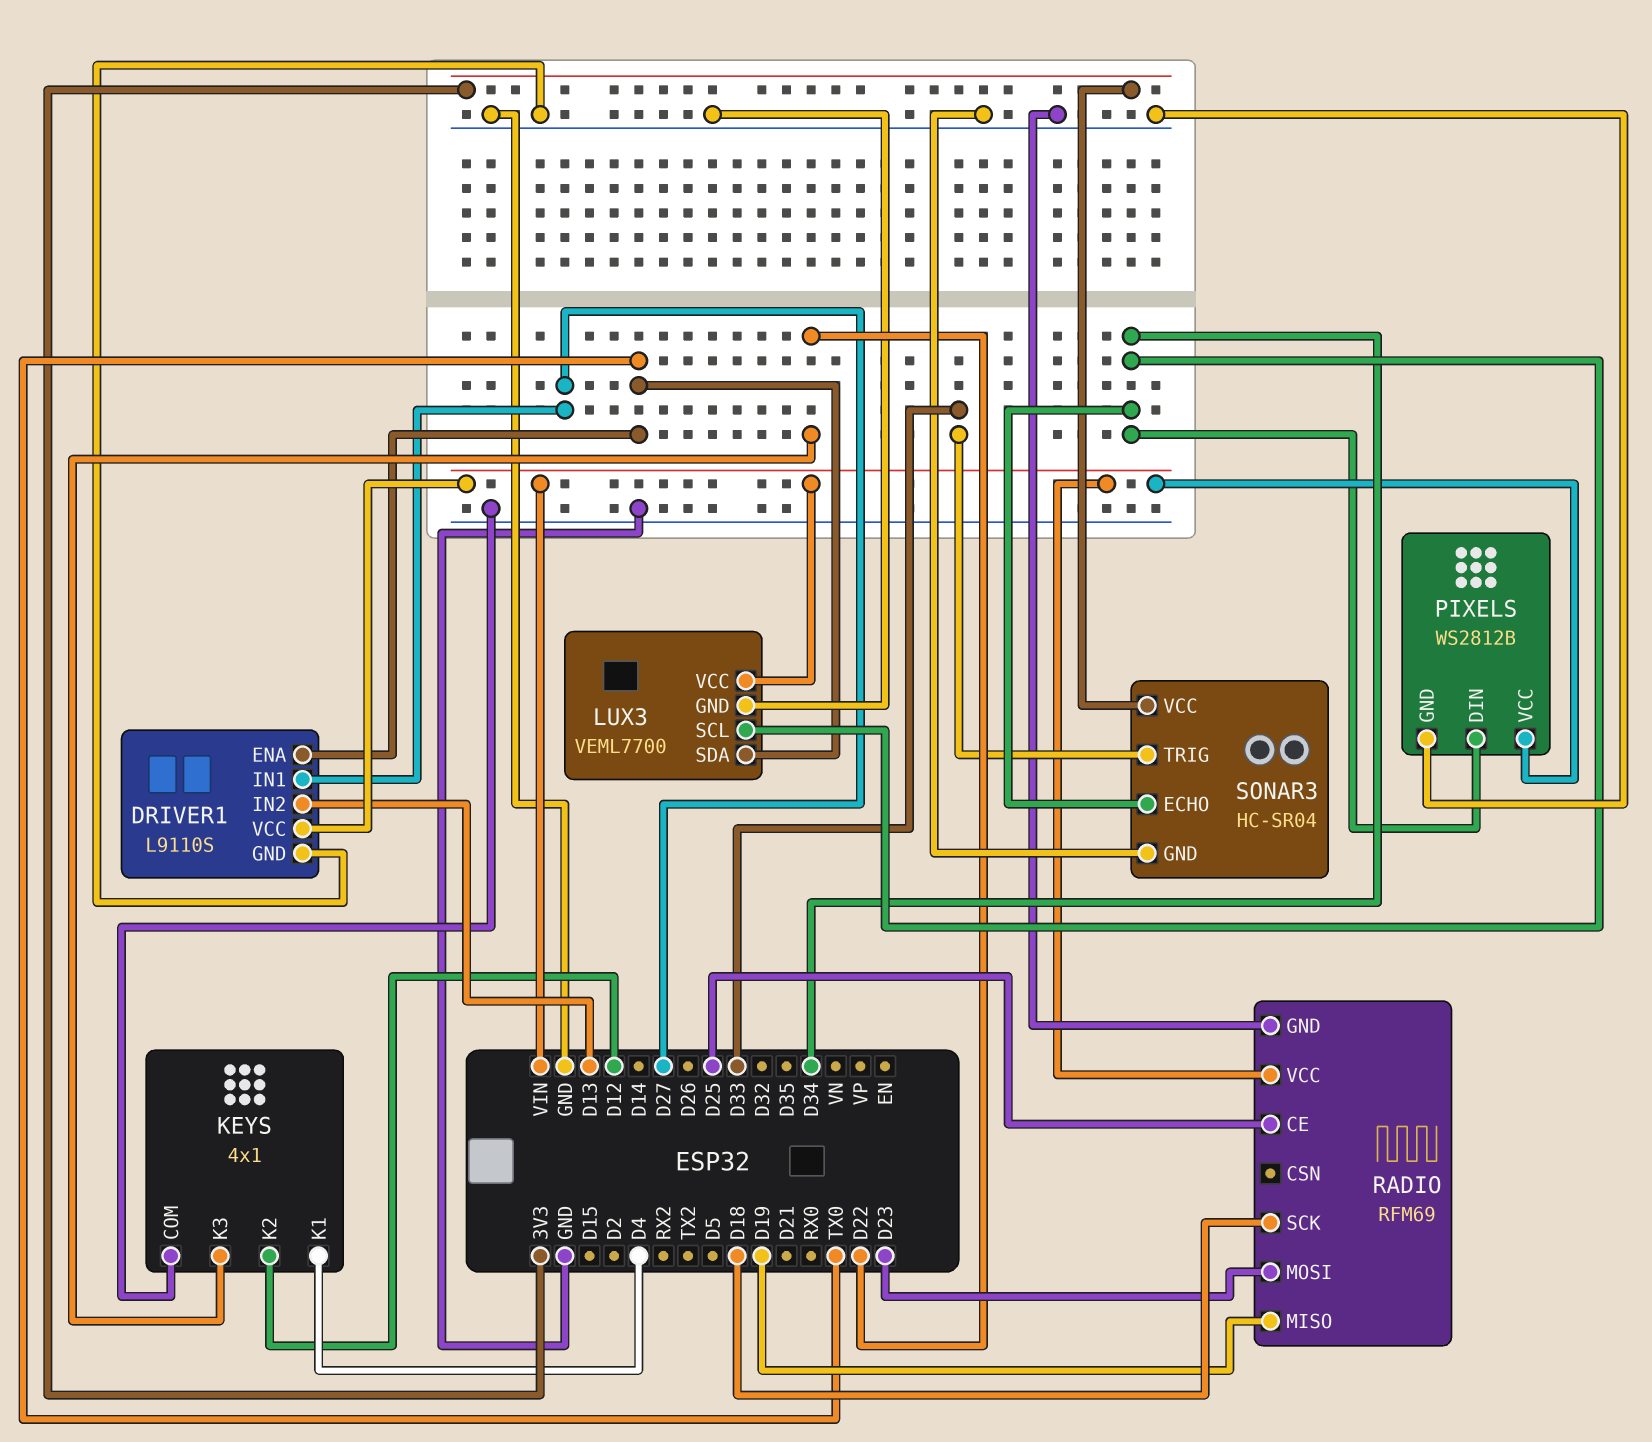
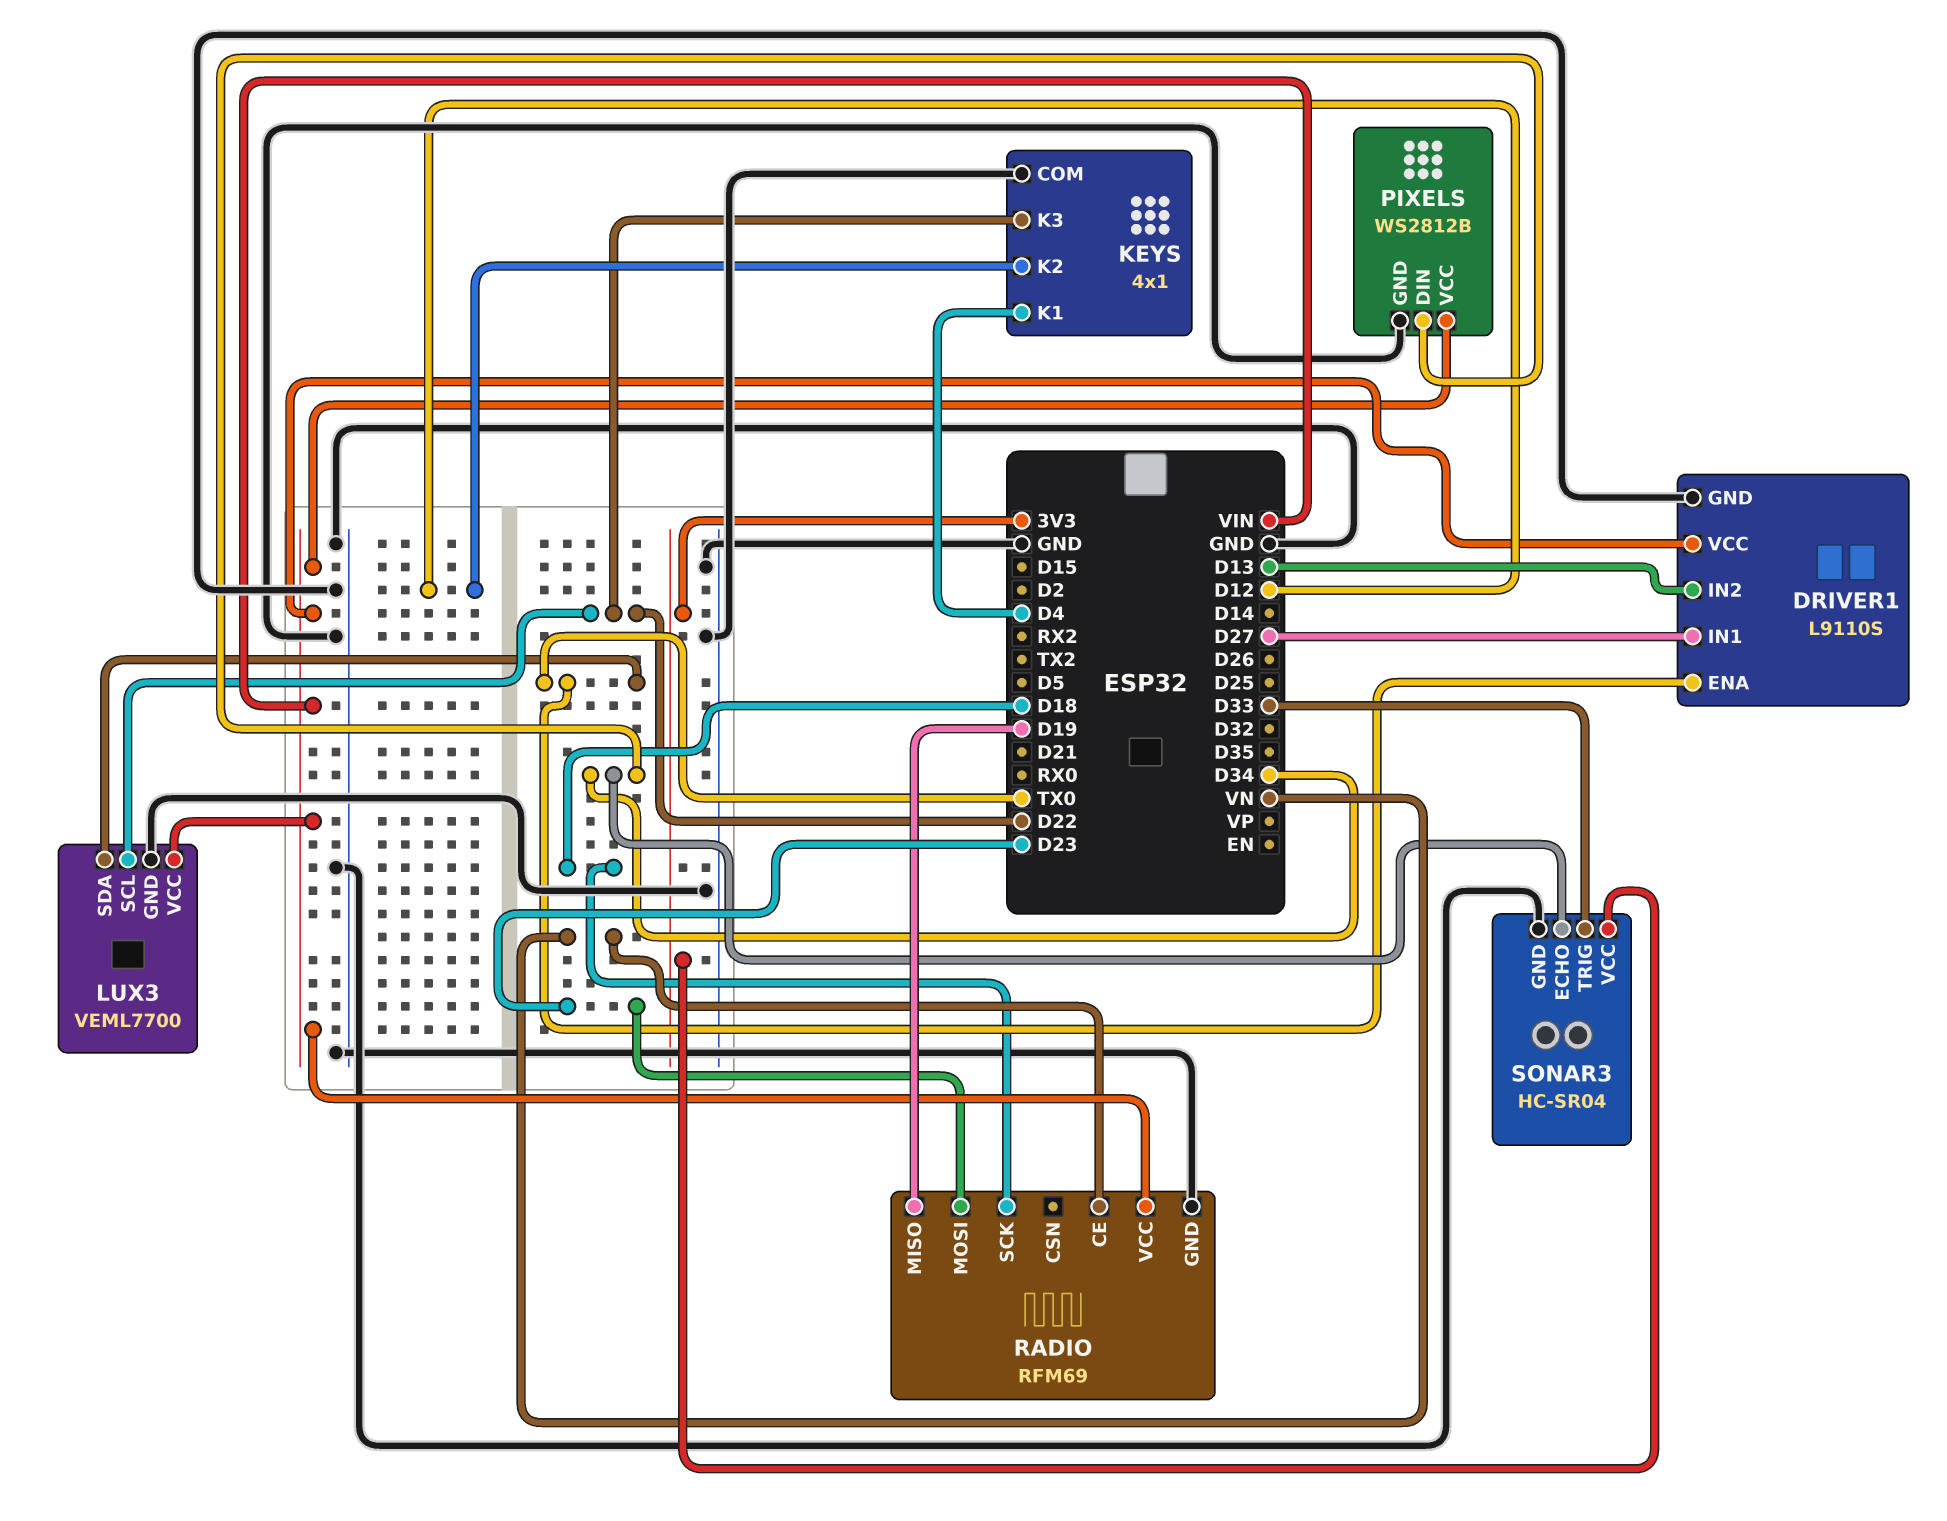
LUX3 pin SCL: D34 -> D22
RADIO pin CE: D25 -> VN

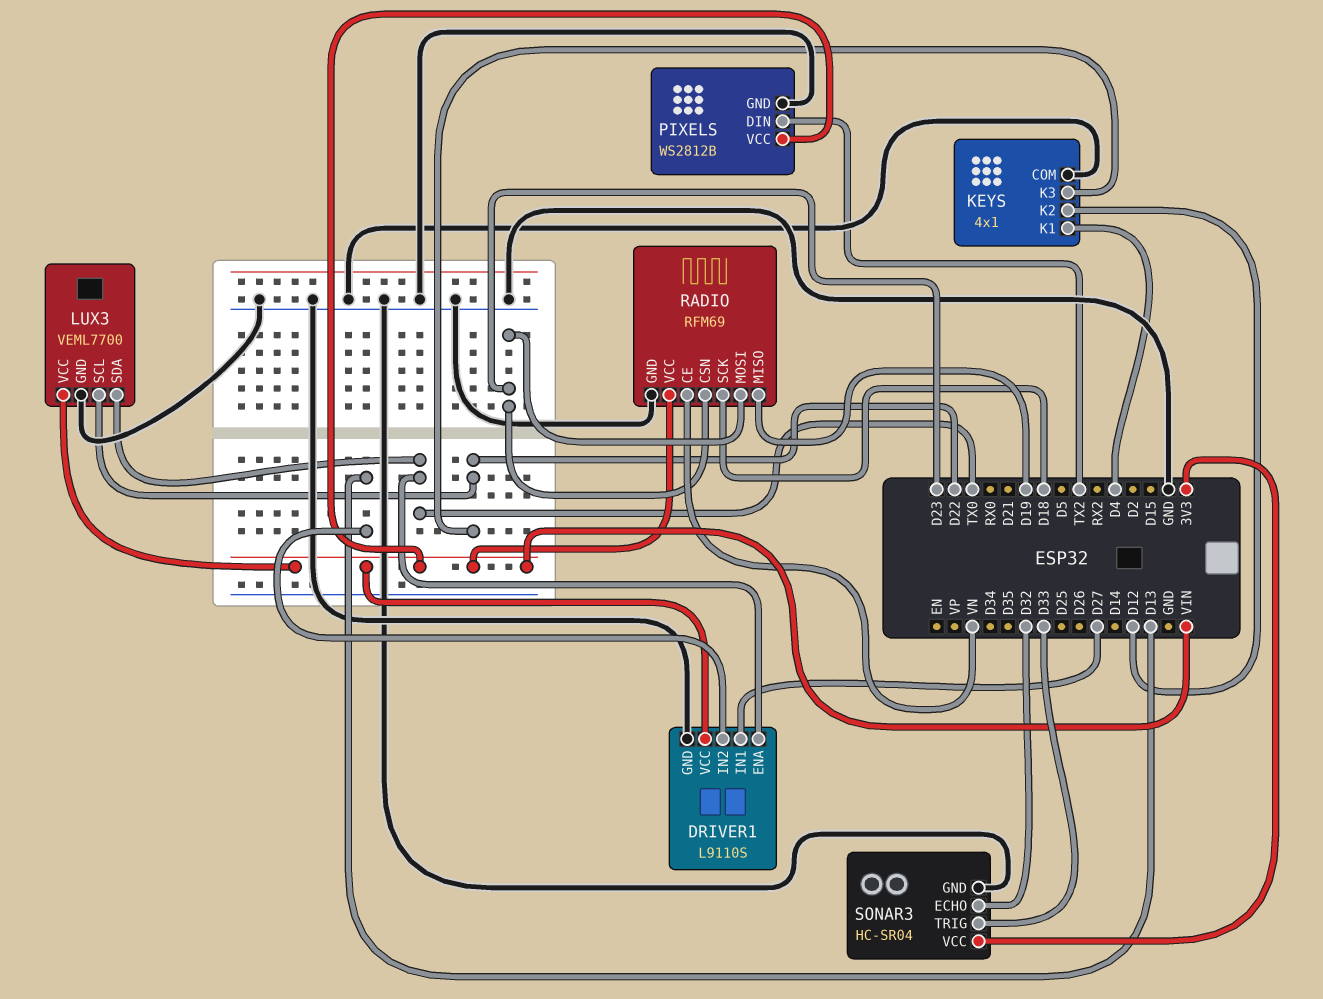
PIXELS pin DIN: D34 -> TX2
RADIO pin CSN: none -> D23
SONAR3 pin ECHO: D34 -> D32

